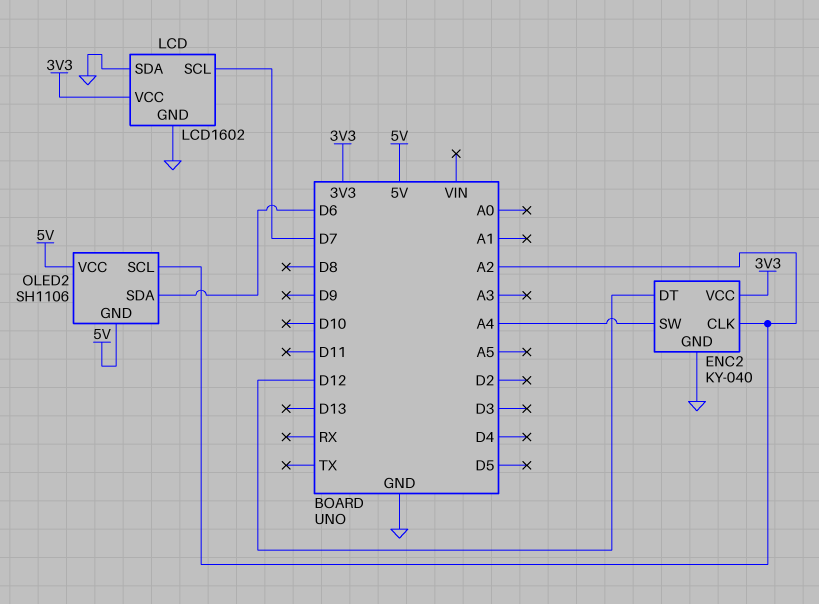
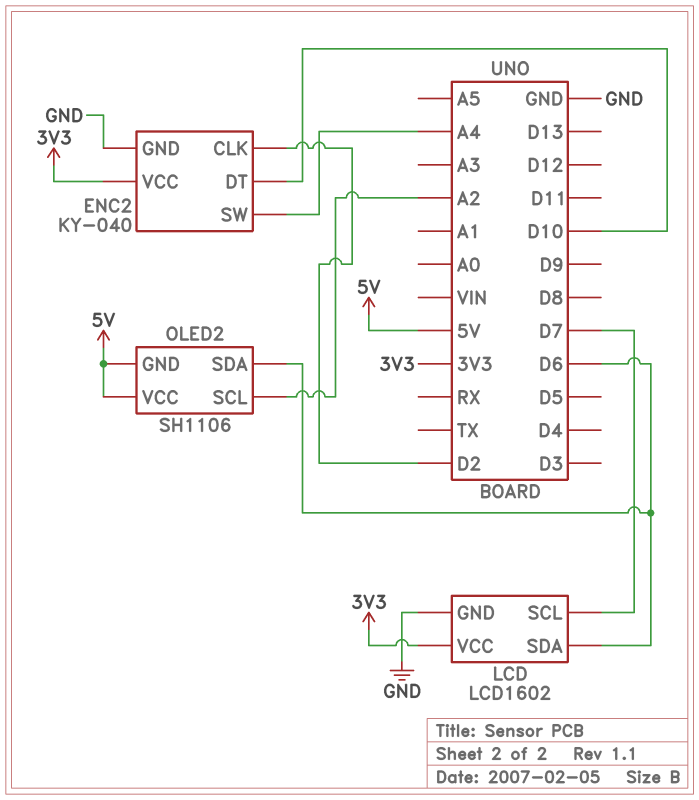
ENC2 pin CLK: A2 -> D2
ENC2 pin DT: D12 -> D10
LCD pin SDA: GND -> D6

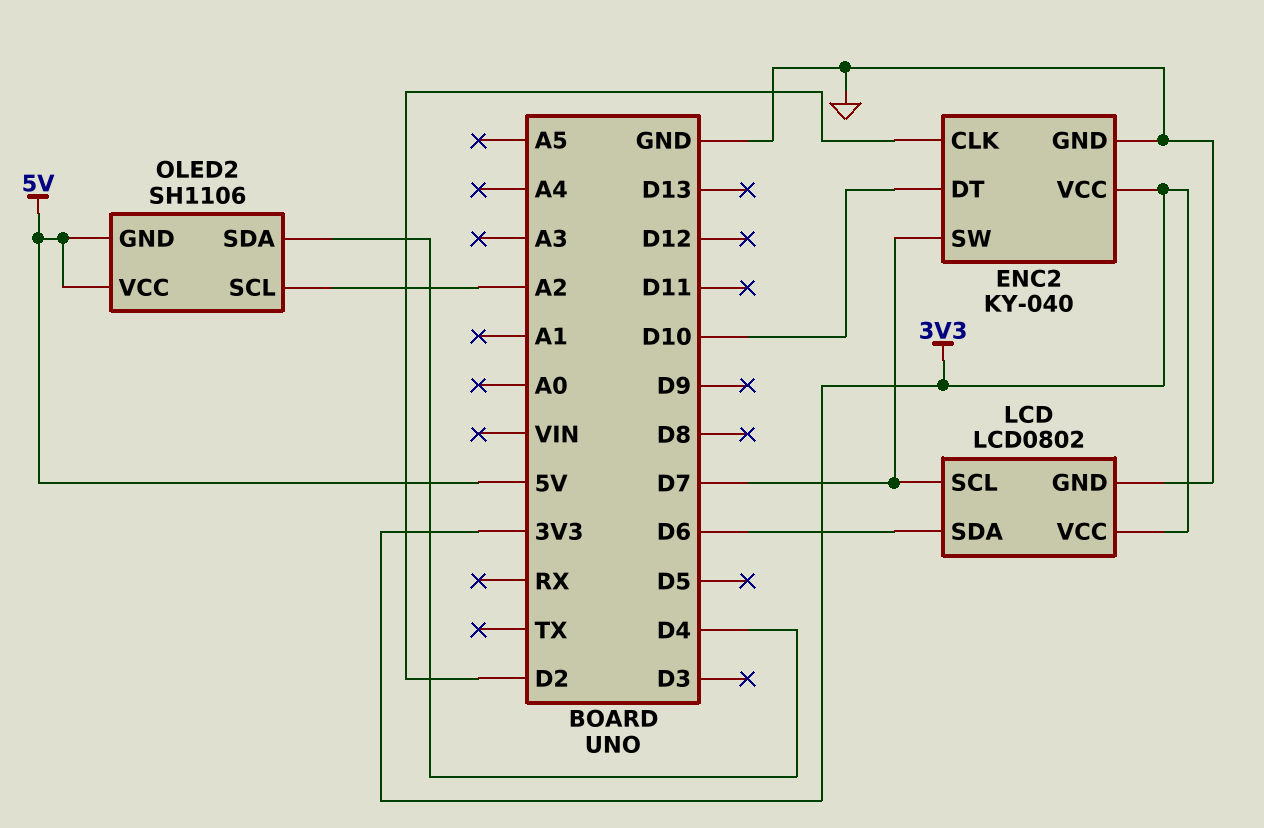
ENC2 pin SW: A4 -> D7
LCD: LCD1602 -> LCD0802
OLED2 pin SDA: D6 -> D4

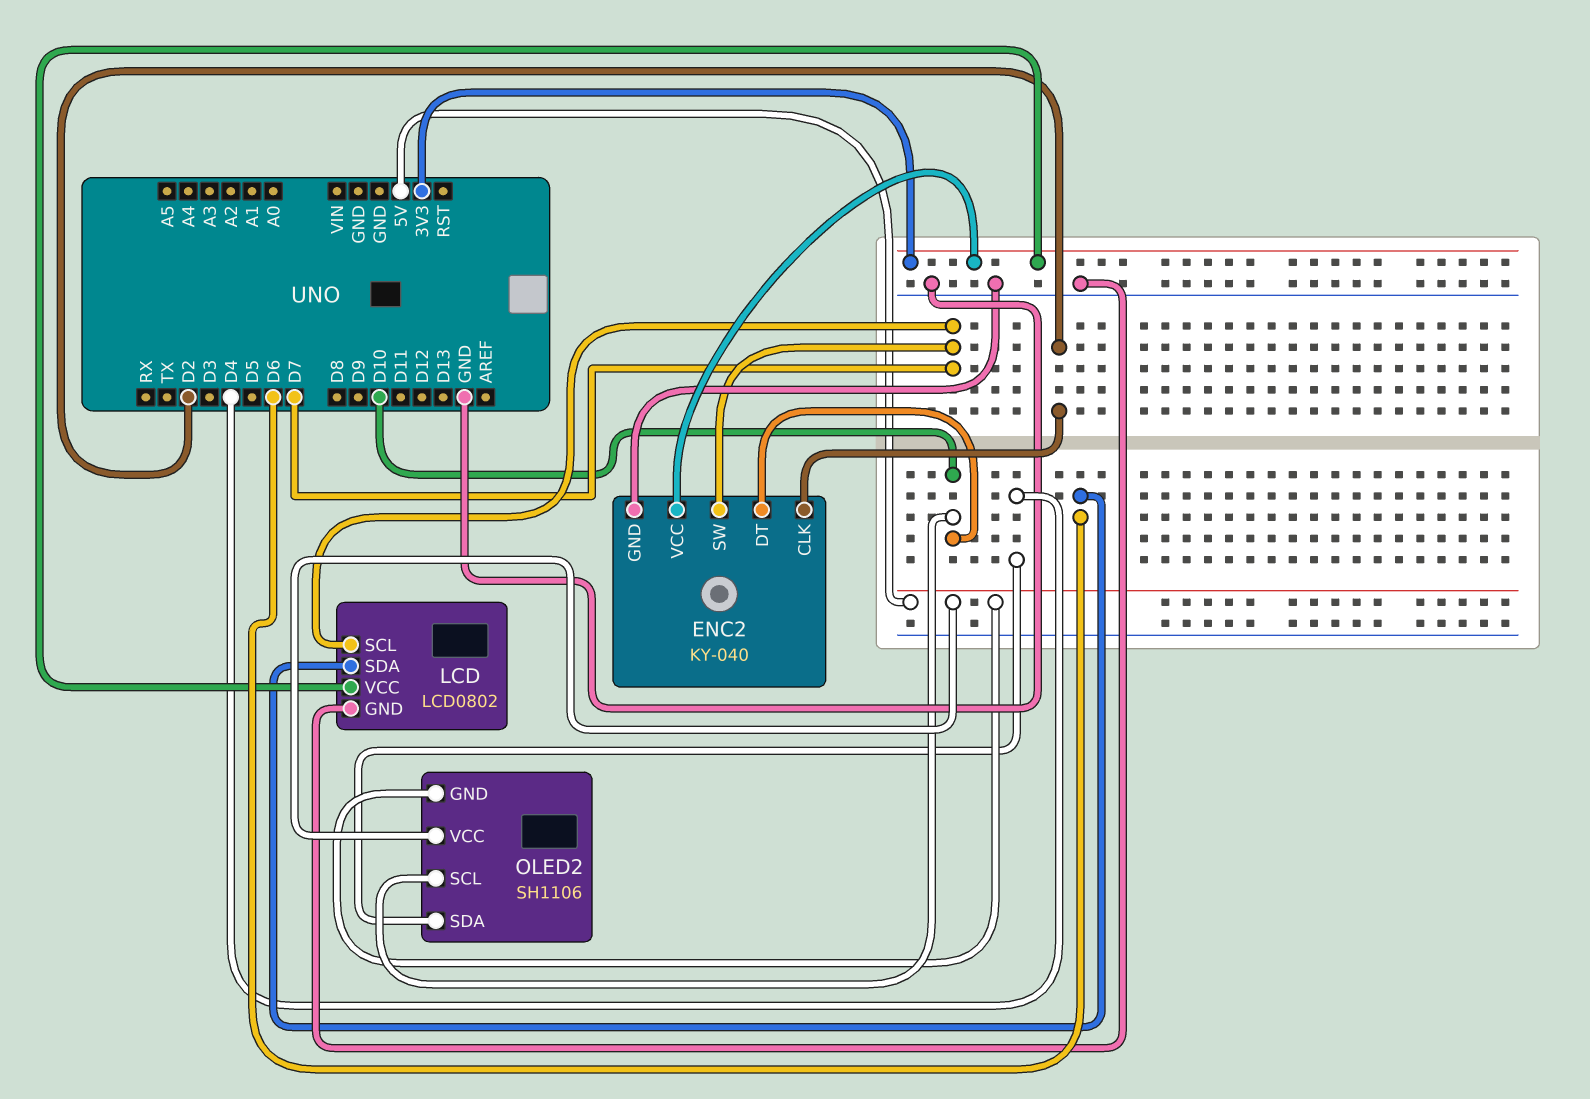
OLED2 pin SCL: A2 -> D10

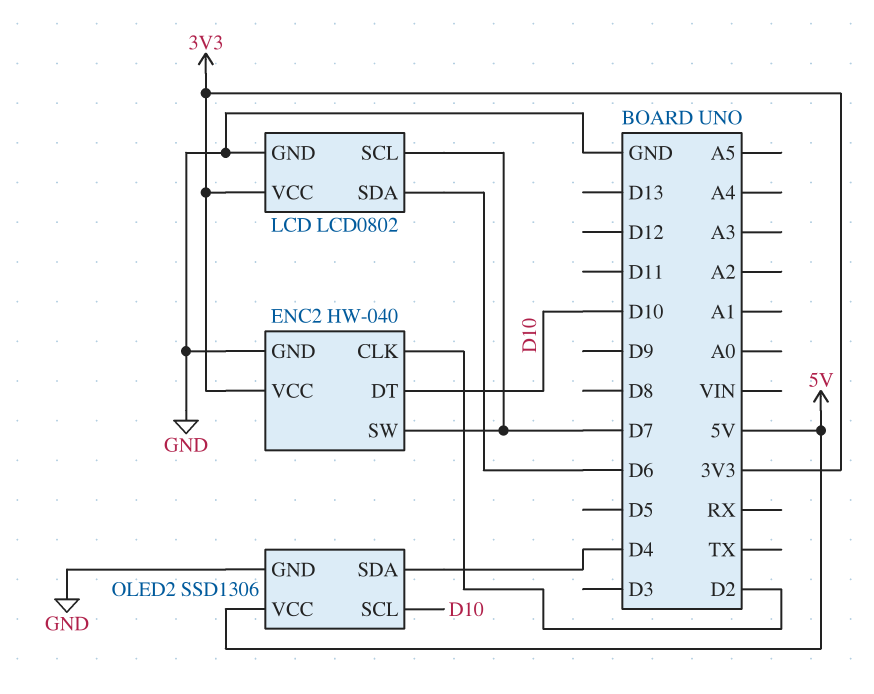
ENC2: KY-040 -> HW-040
OLED2: SH1106 -> SSD1306
OLED2 pin GND: 5V -> GND

